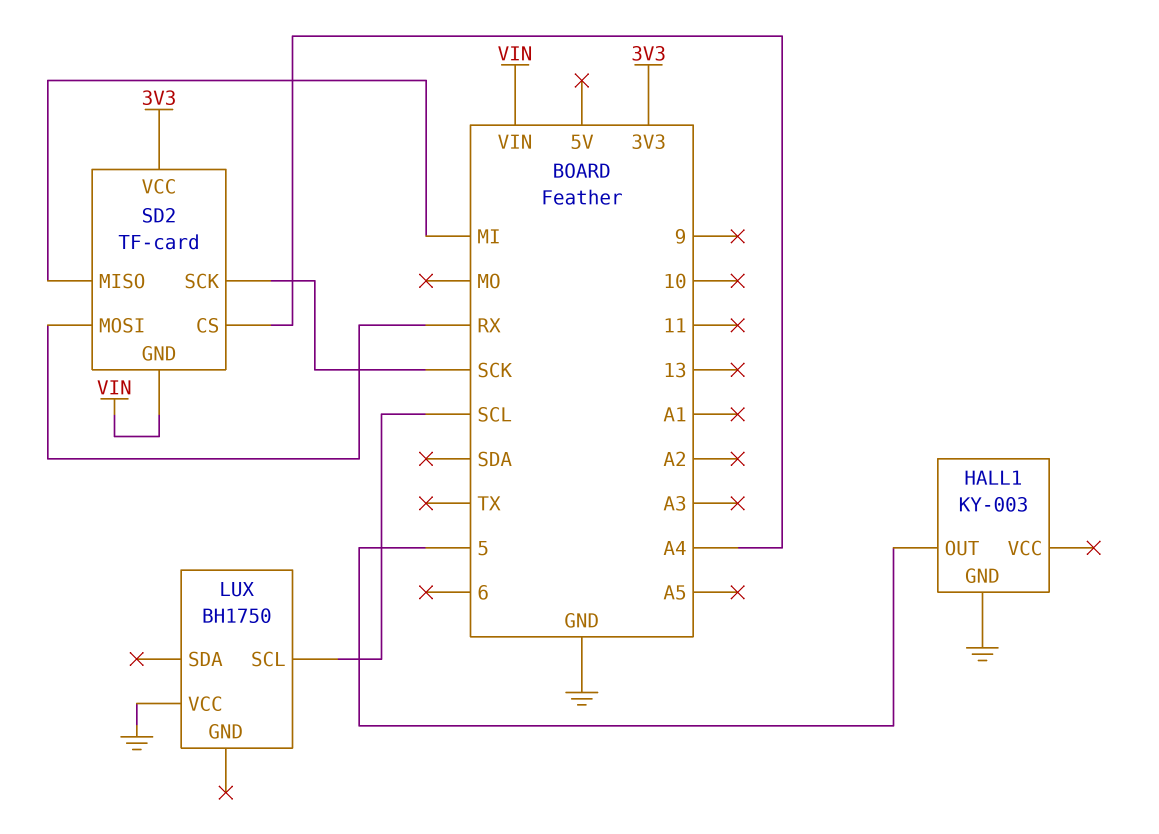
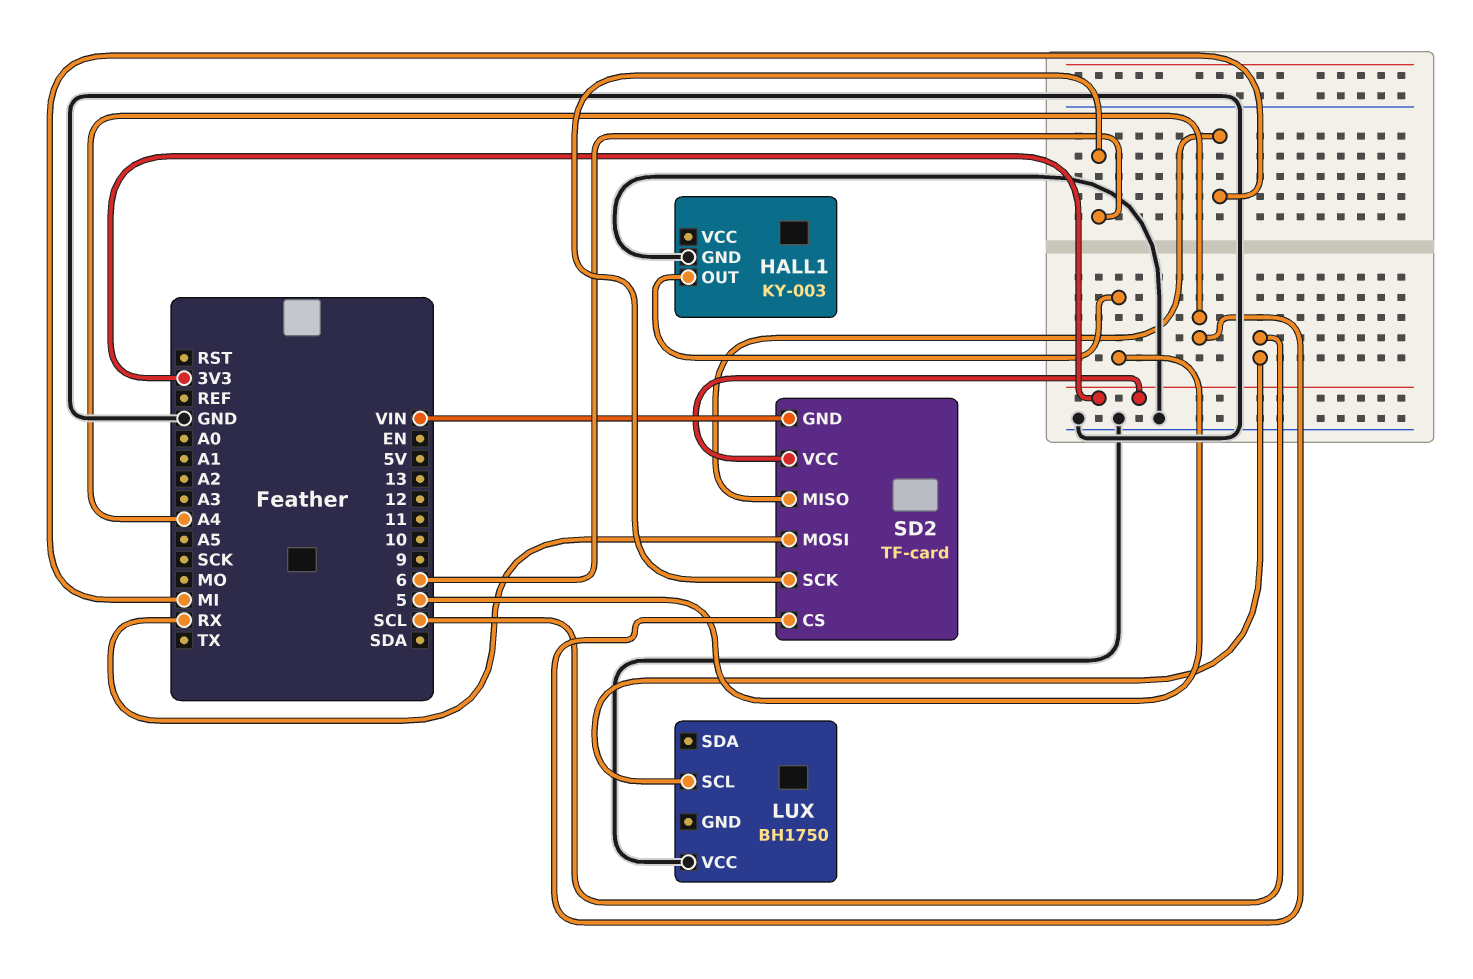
SD2 pin SCK: SCK -> 6

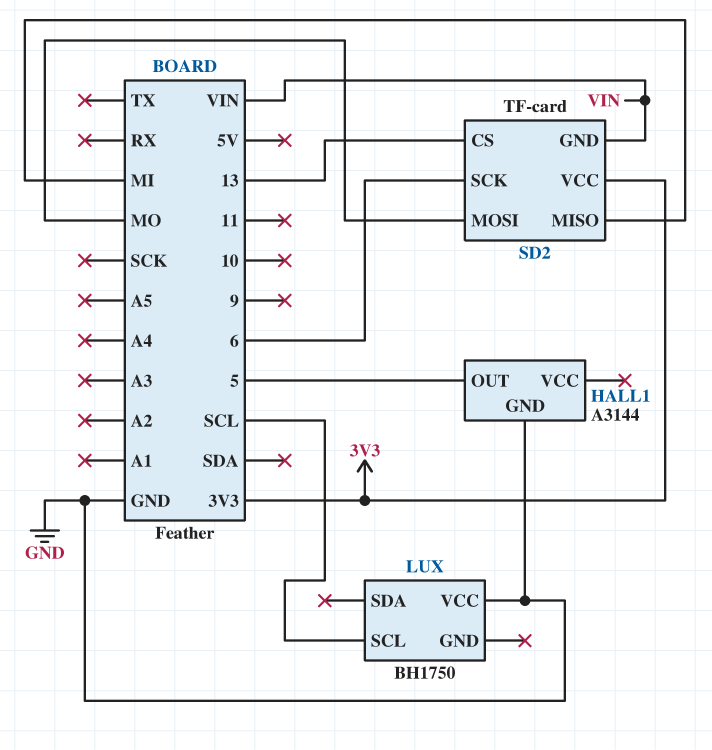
HALL1: KY-003 -> A3144
SD2 pin CS: A4 -> 13
SD2 pin MOSI: RX -> MO

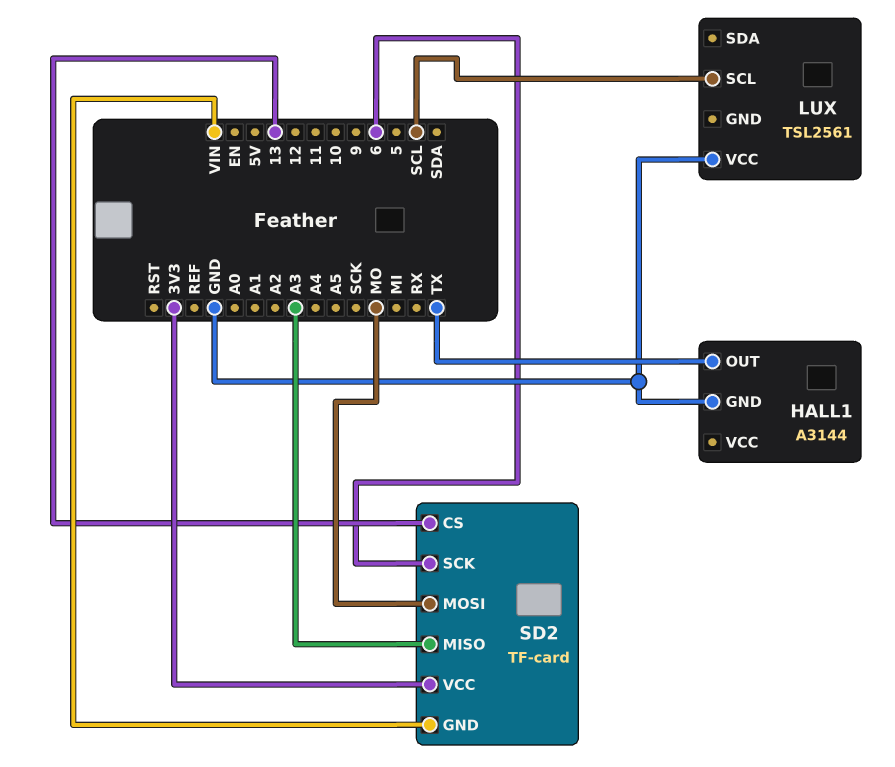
HALL1 pin OUT: 5 -> TX
LUX: BH1750 -> TSL2561
SD2 pin MISO: MI -> A3

